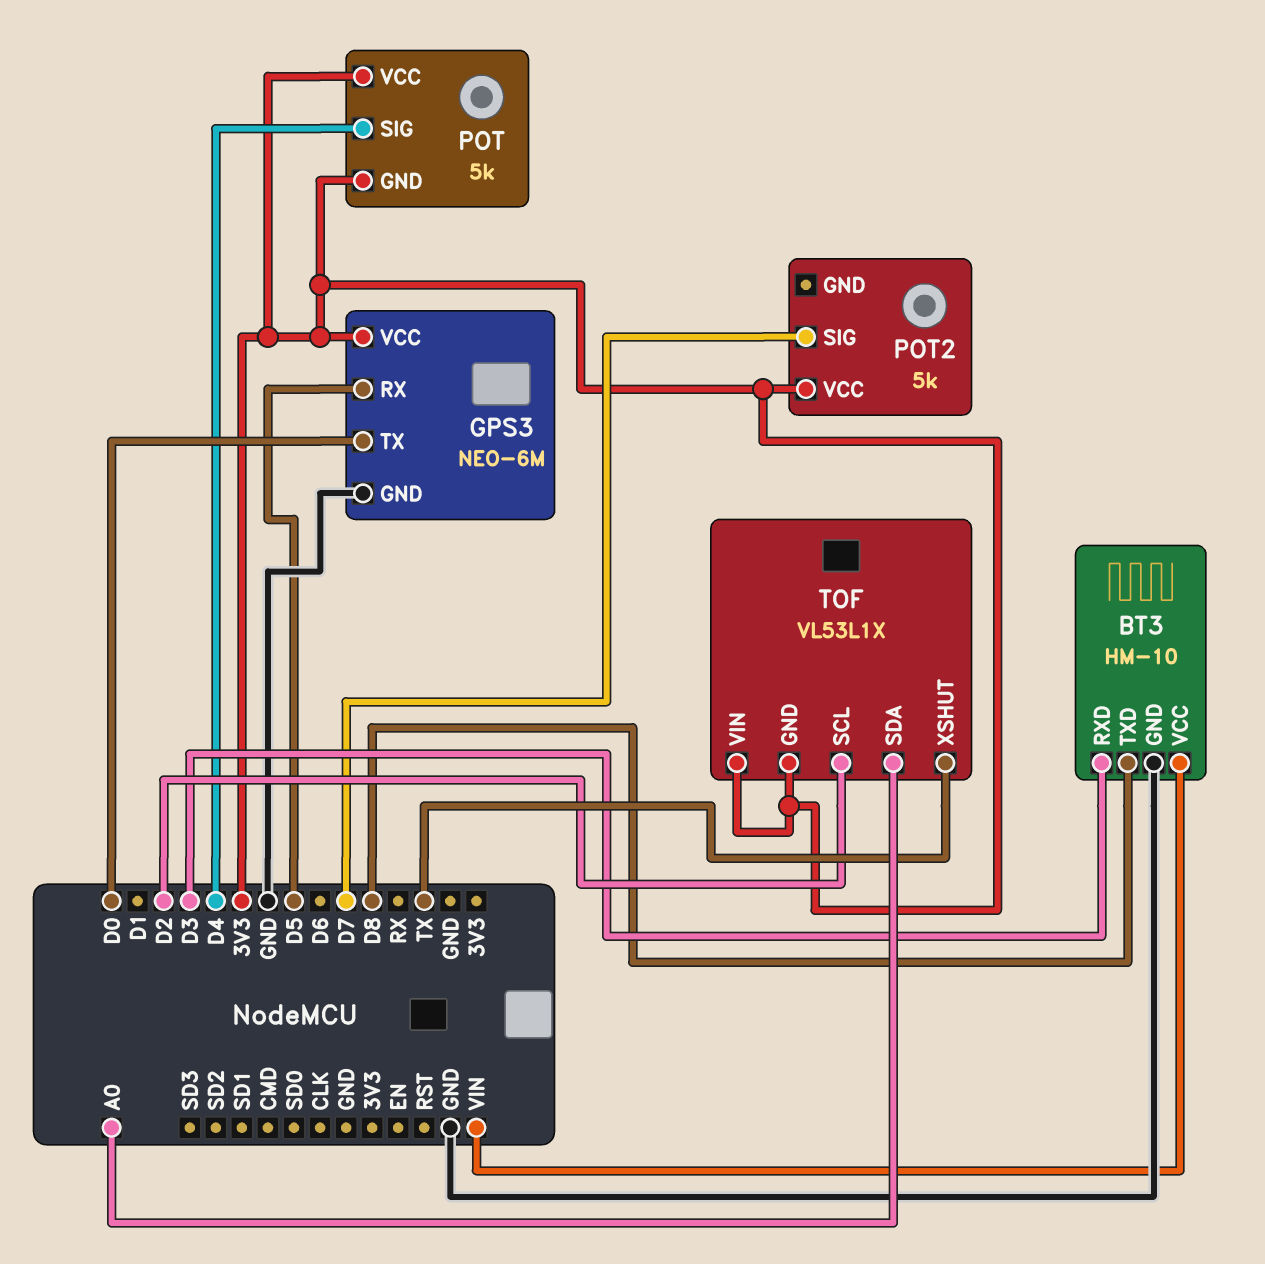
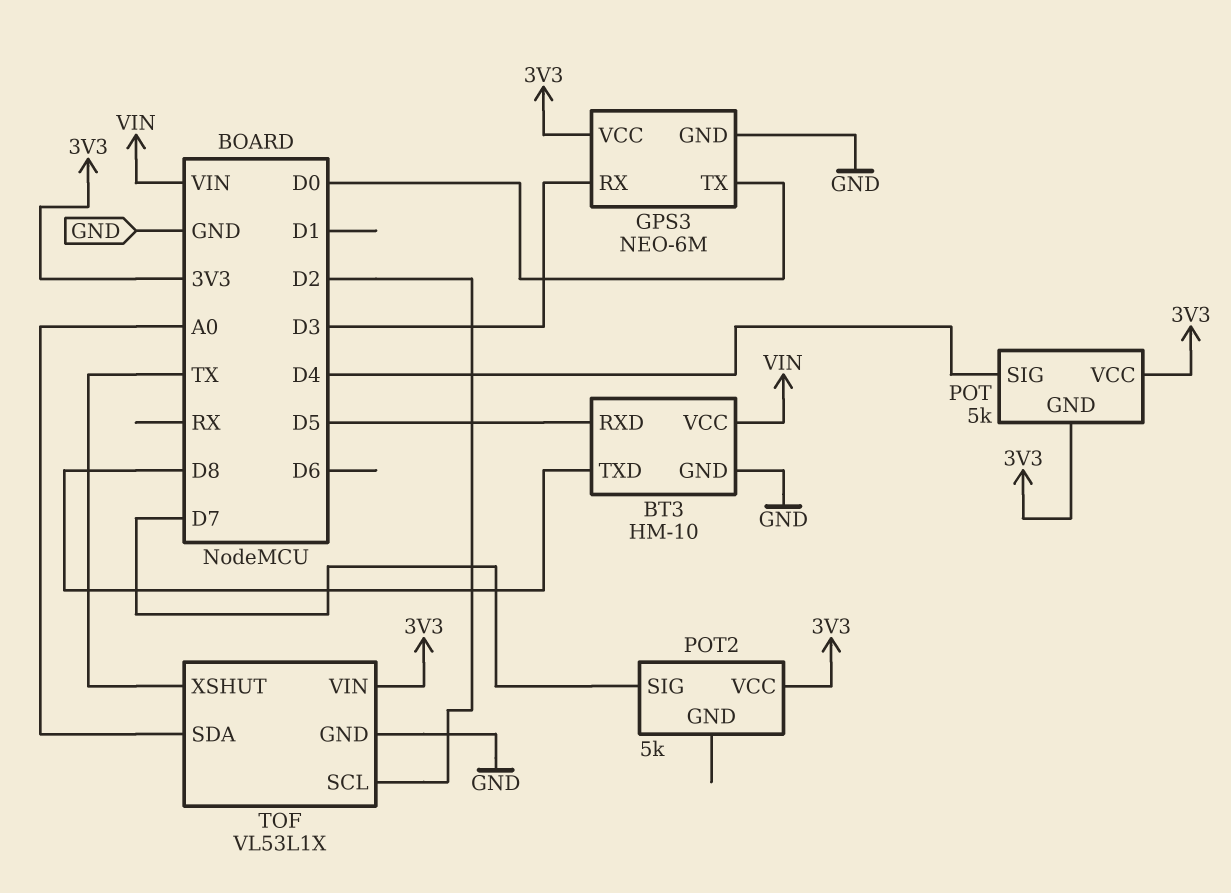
BT3 pin RXD: D3 -> D5
GPS3 pin RX: D5 -> D3
TOF pin GND: 3V3 -> GND

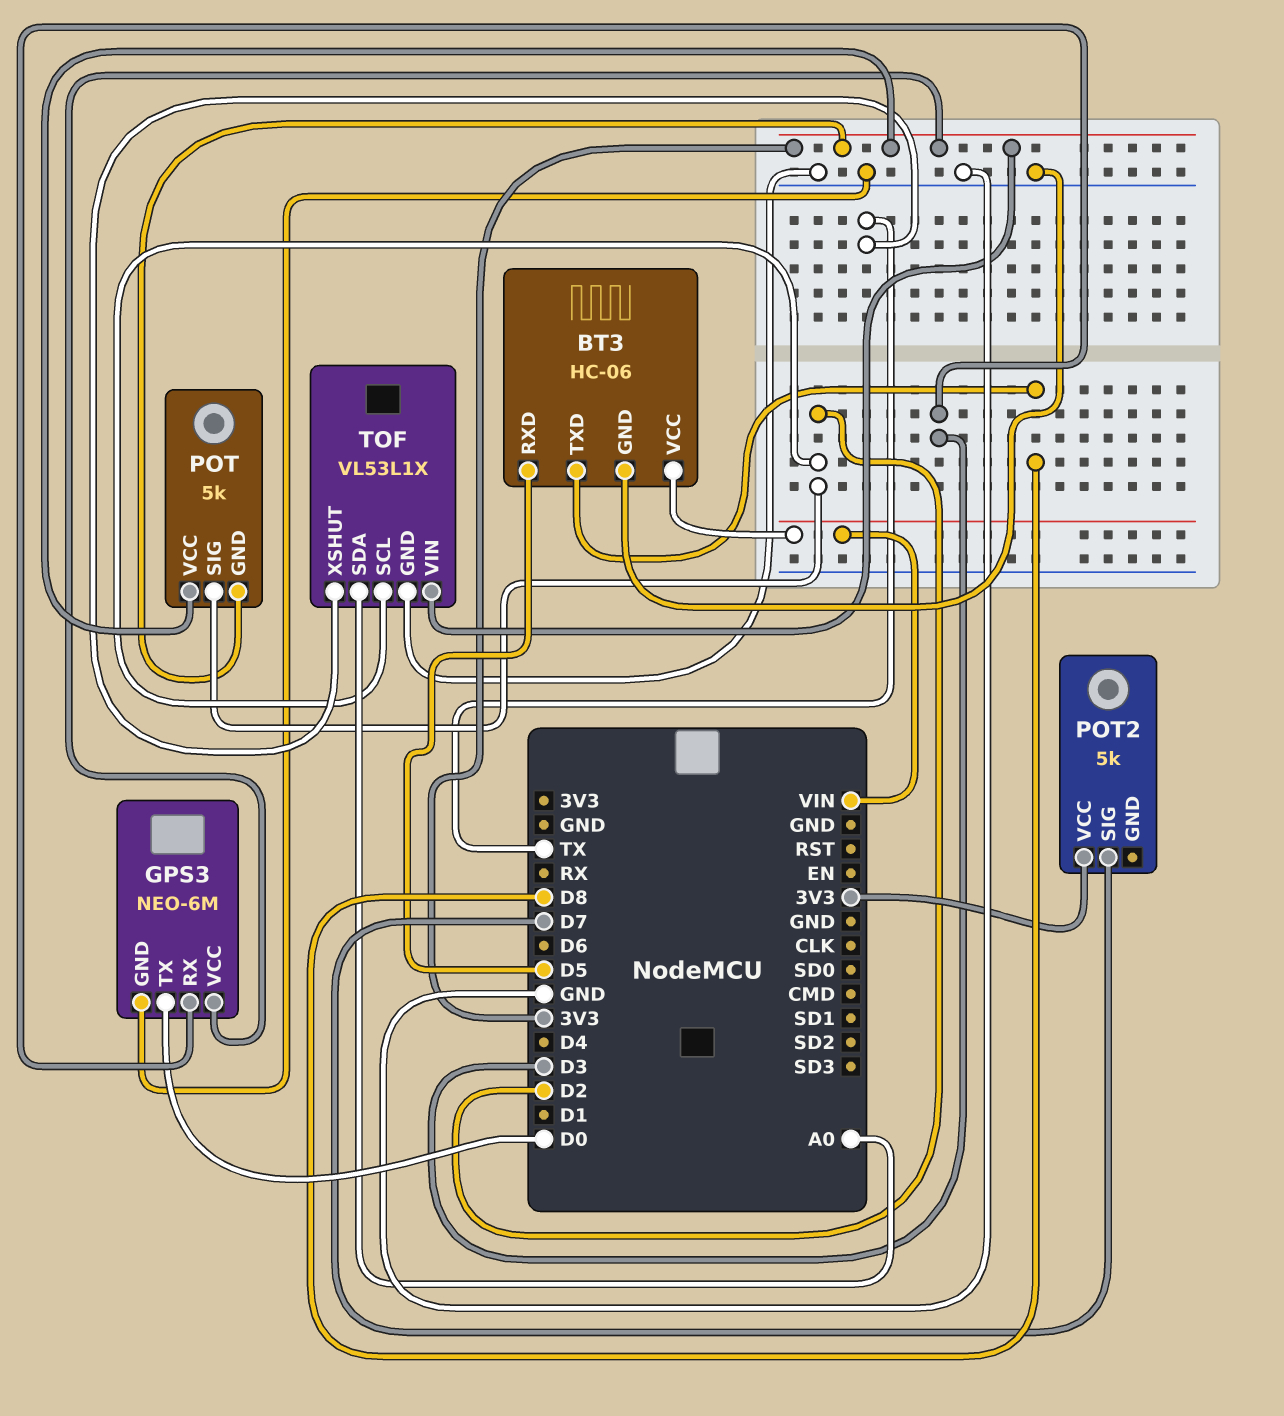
BT3: HM-10 -> HC-06
POT pin SIG: D4 -> D2

